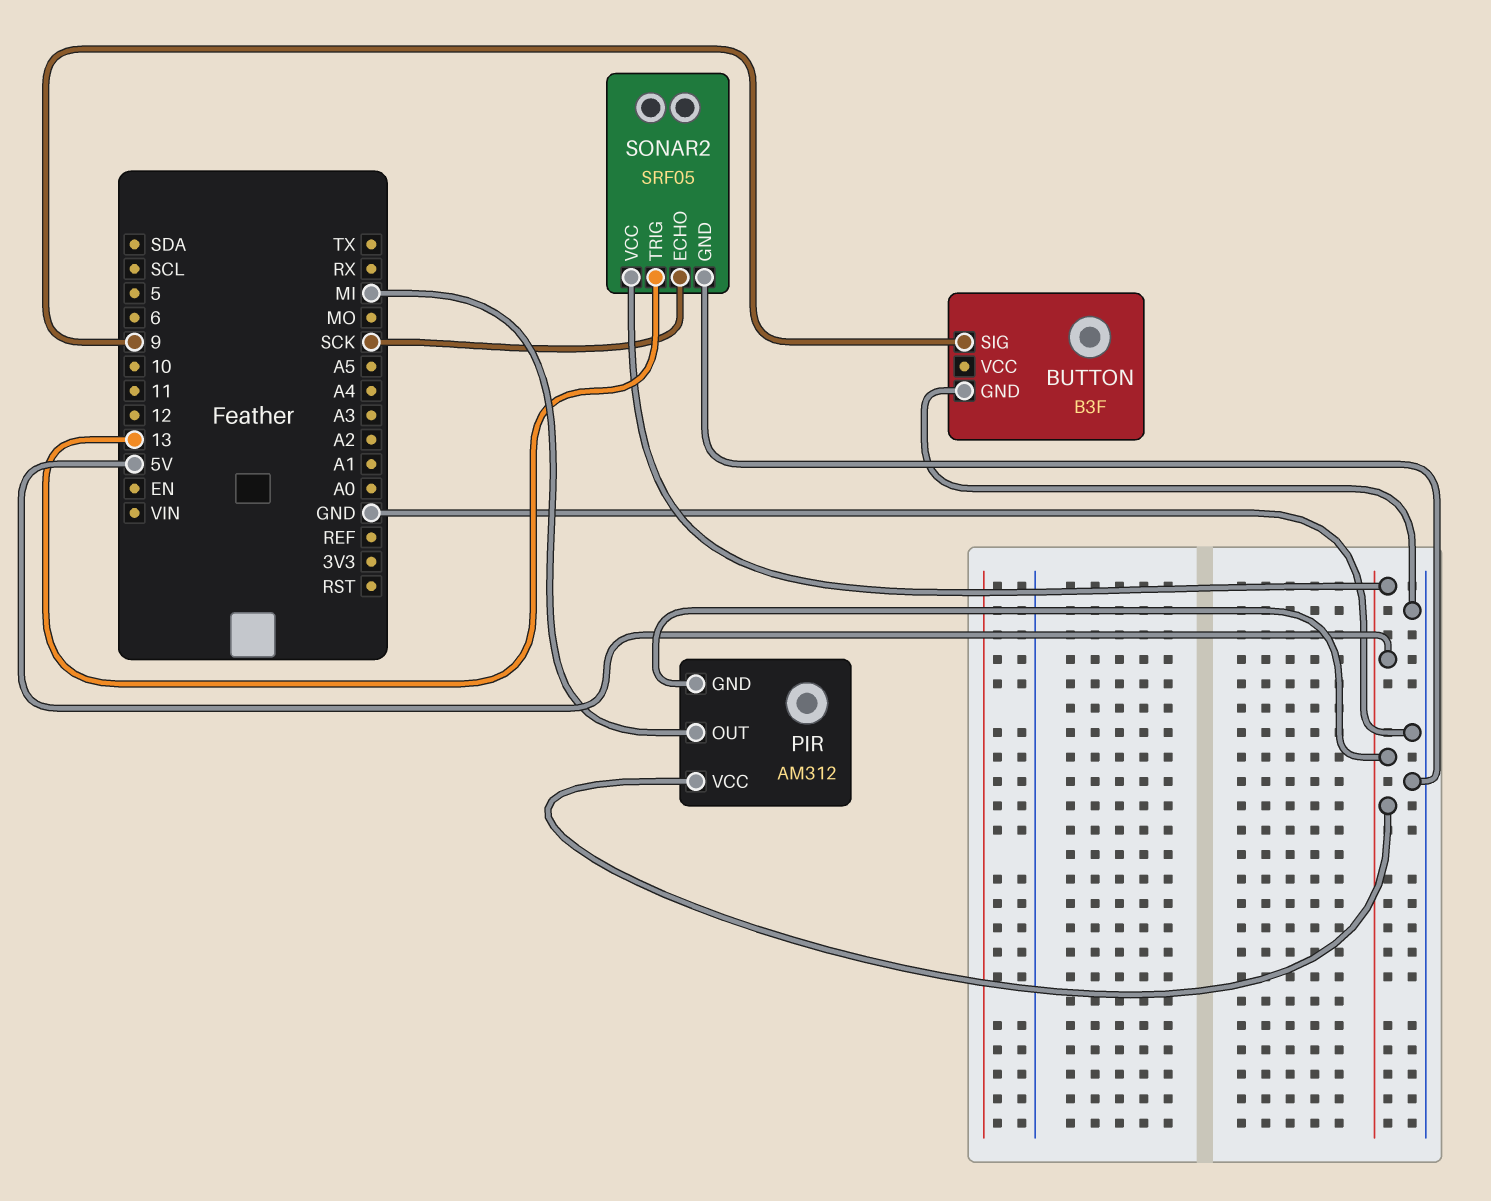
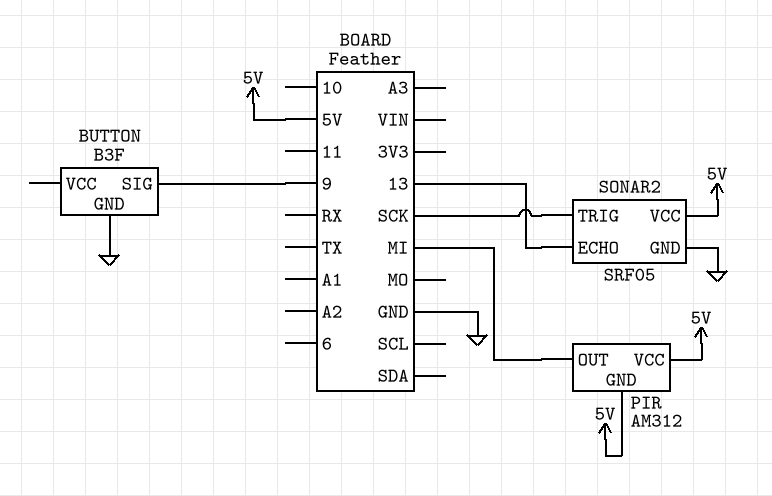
SONAR2 pin ECHO: SCK -> 13
SONAR2 pin TRIG: 13 -> SCK

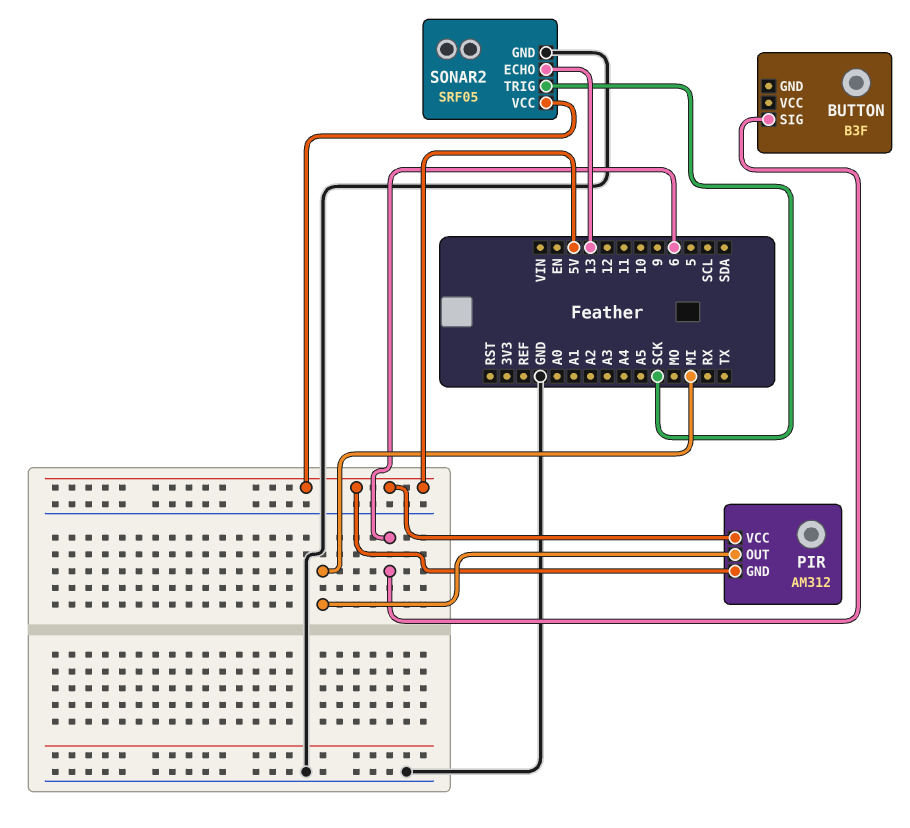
BUTTON pin GND: GND -> none
BUTTON pin SIG: 9 -> 6

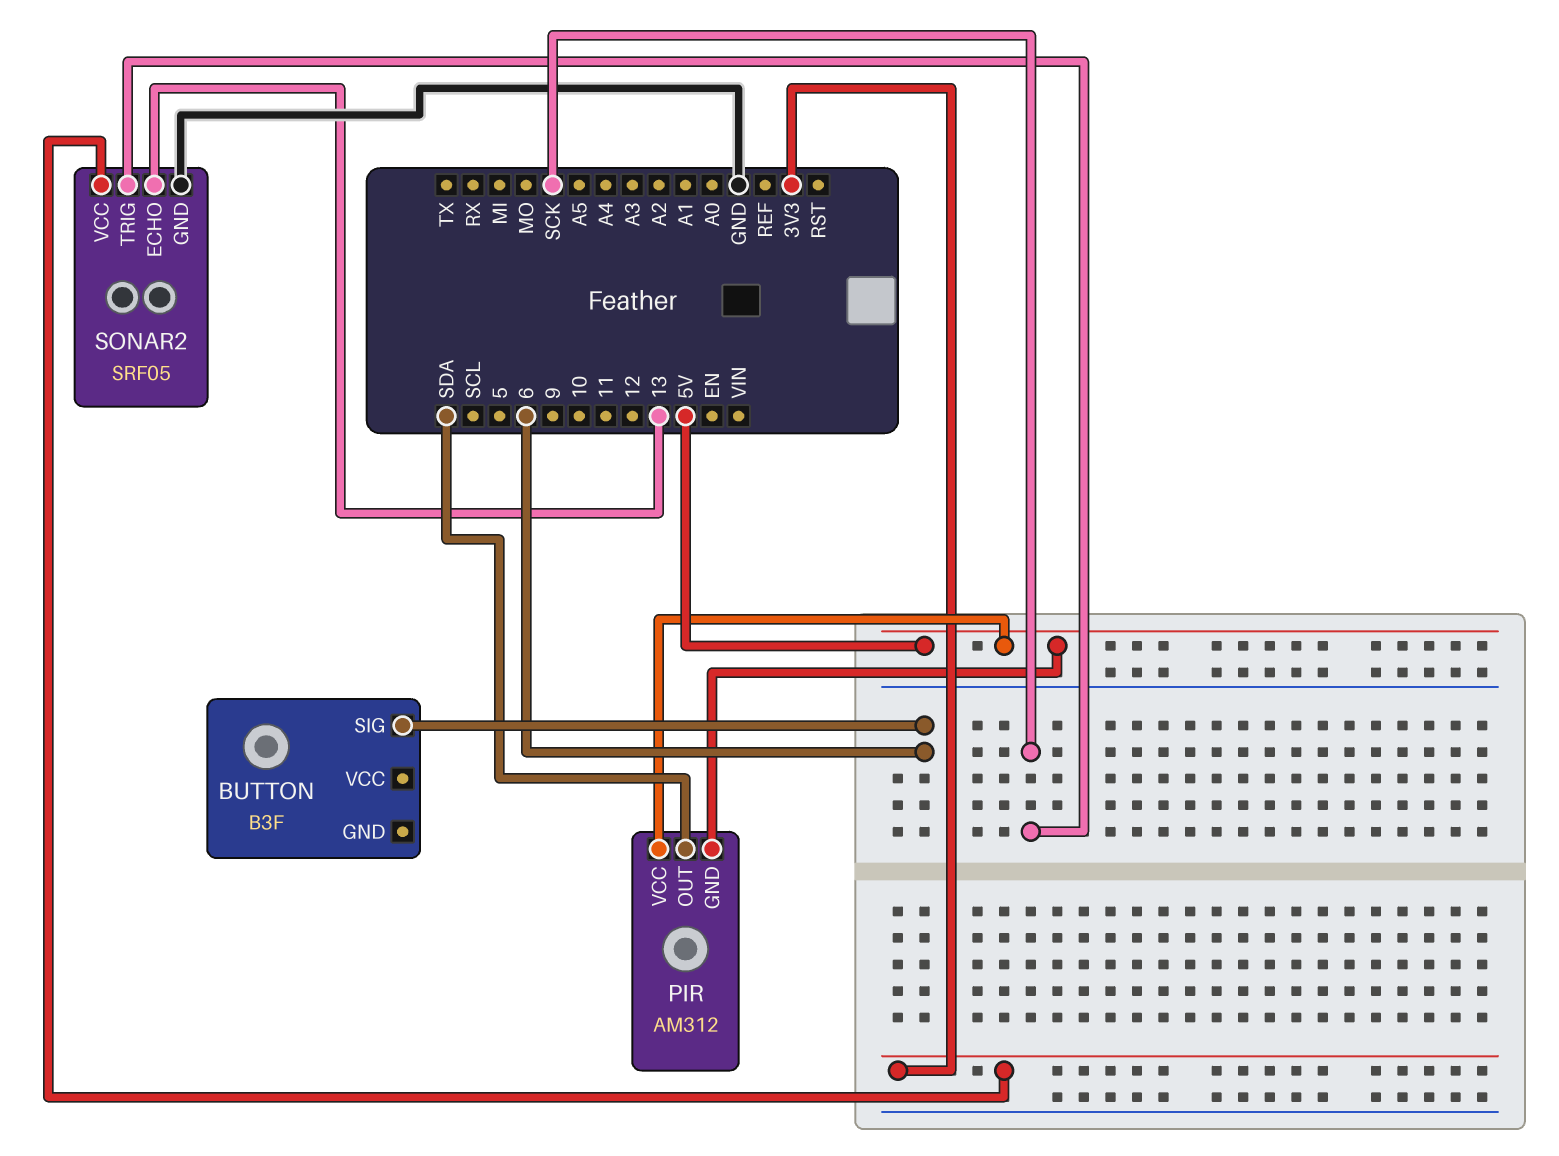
PIR pin OUT: MI -> SDA
SONAR2 pin VCC: 5V -> 3V3

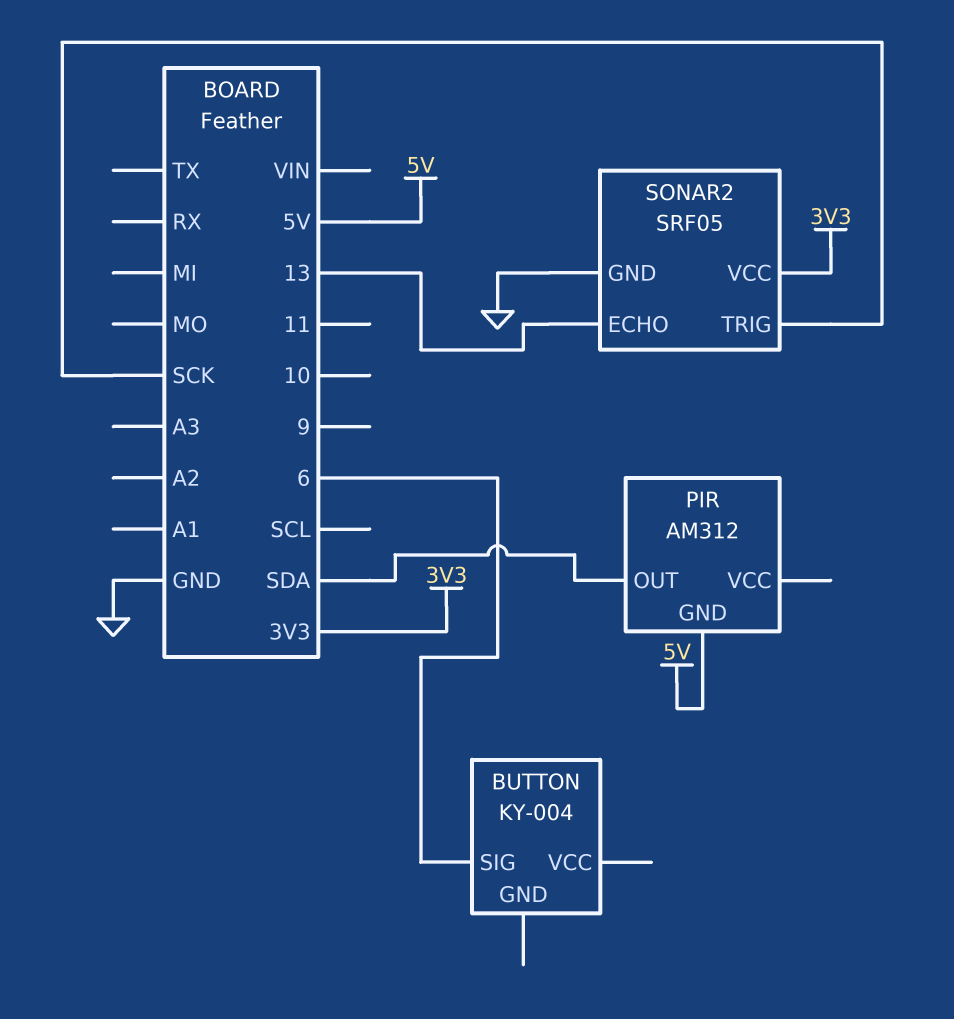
BUTTON: B3F -> KY-004
PIR pin VCC: 5V -> none

